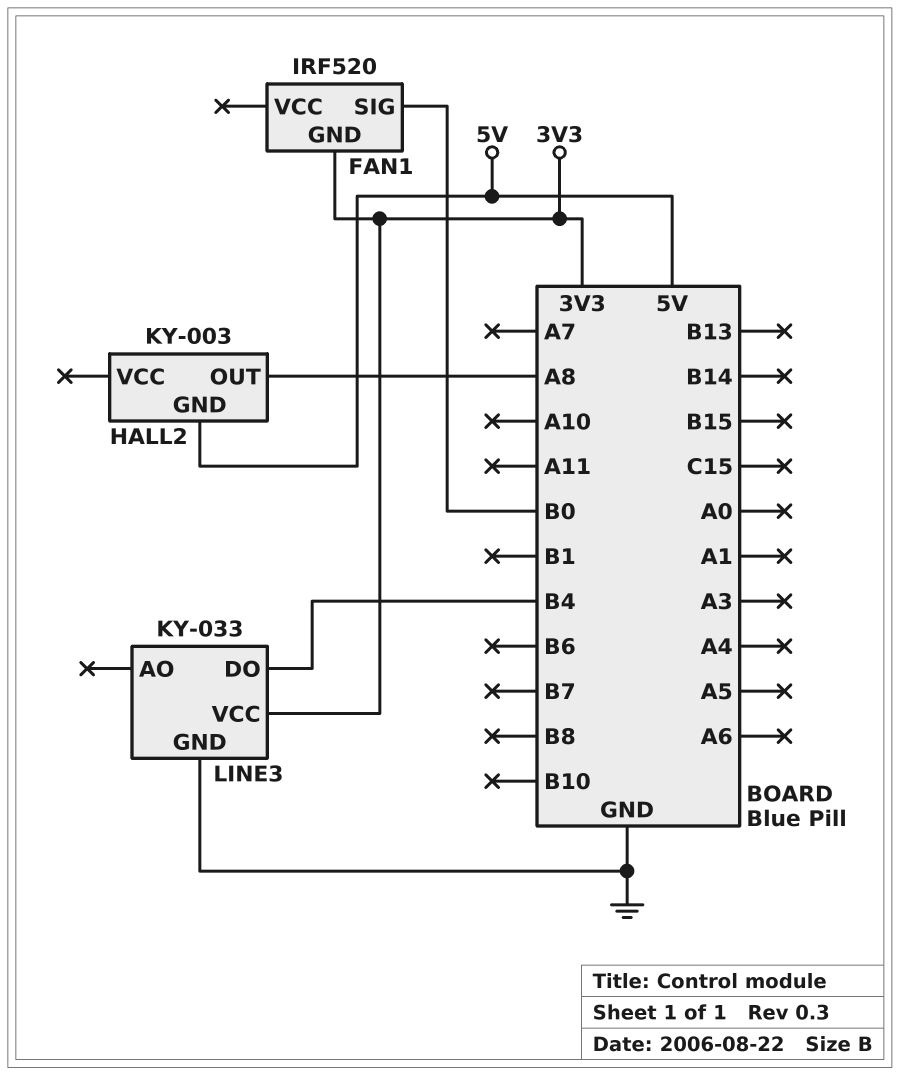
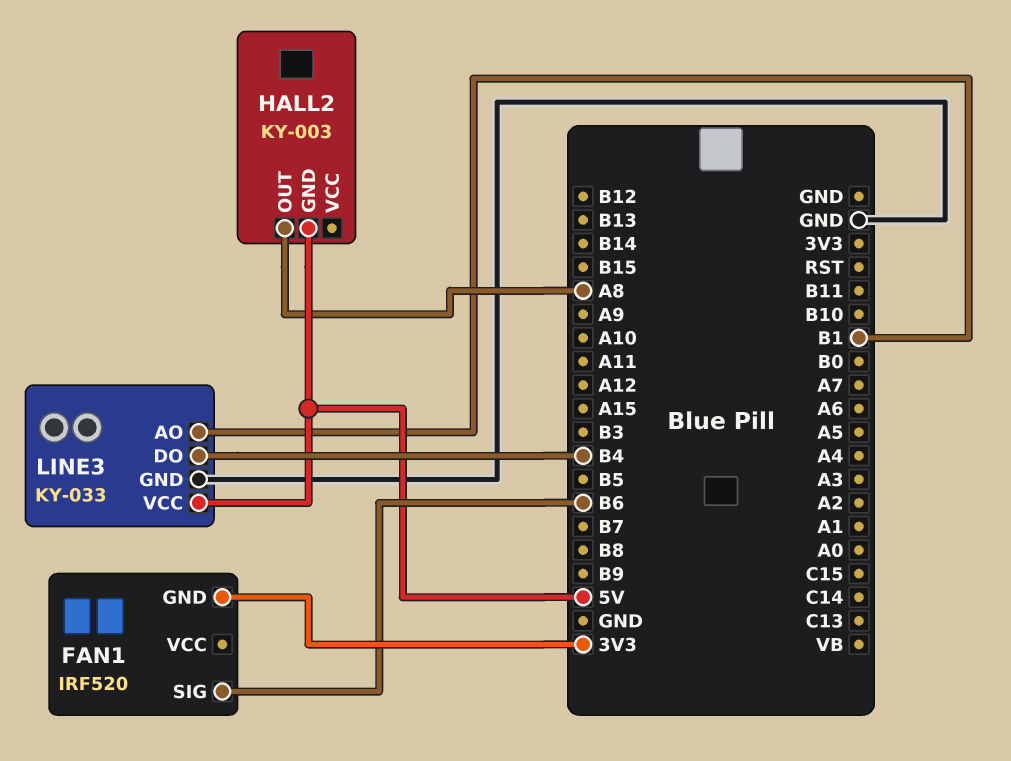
FAN1 pin SIG: B0 -> B6
LINE3 pin AO: none -> B1
LINE3 pin VCC: 3V3 -> 5V

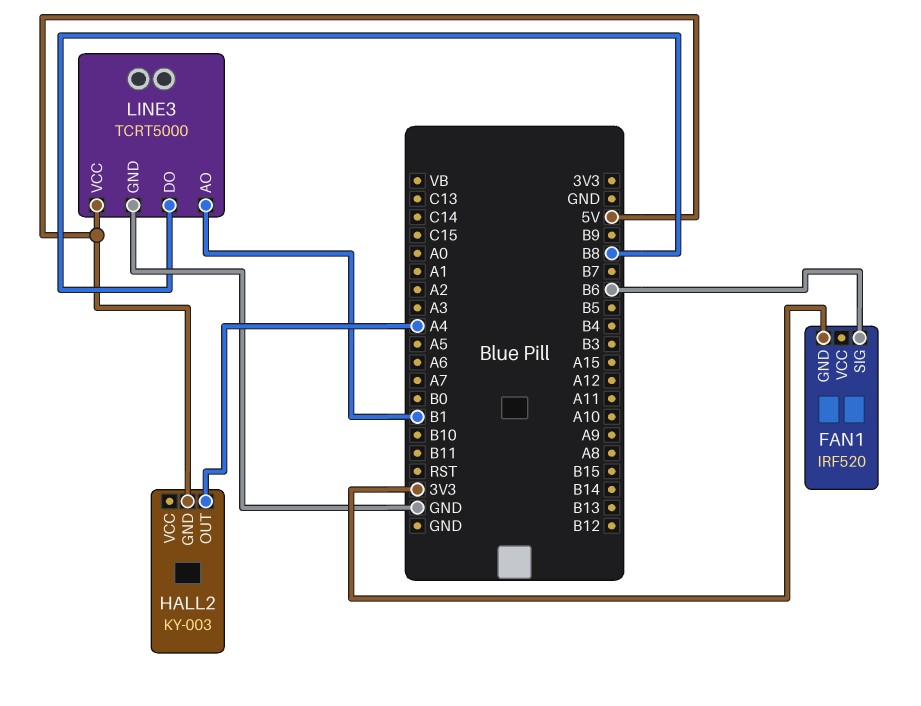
HALL2 pin OUT: A8 -> A4
LINE3: KY-033 -> TCRT5000
LINE3 pin DO: B4 -> B8

